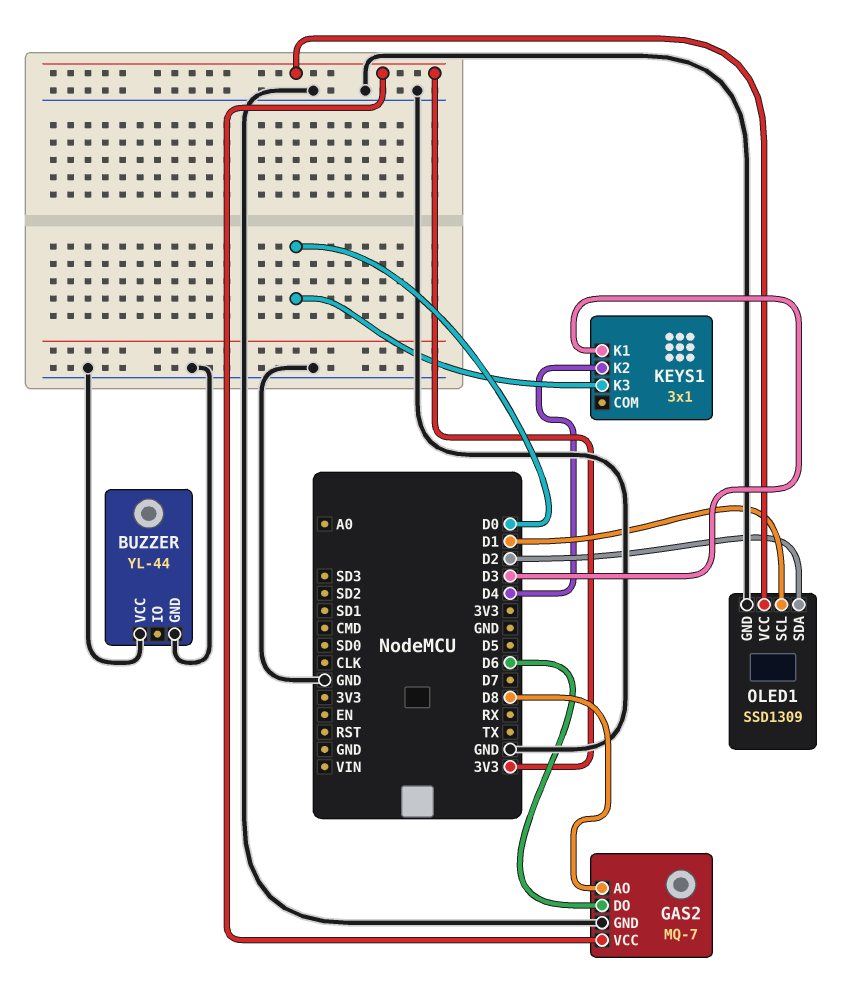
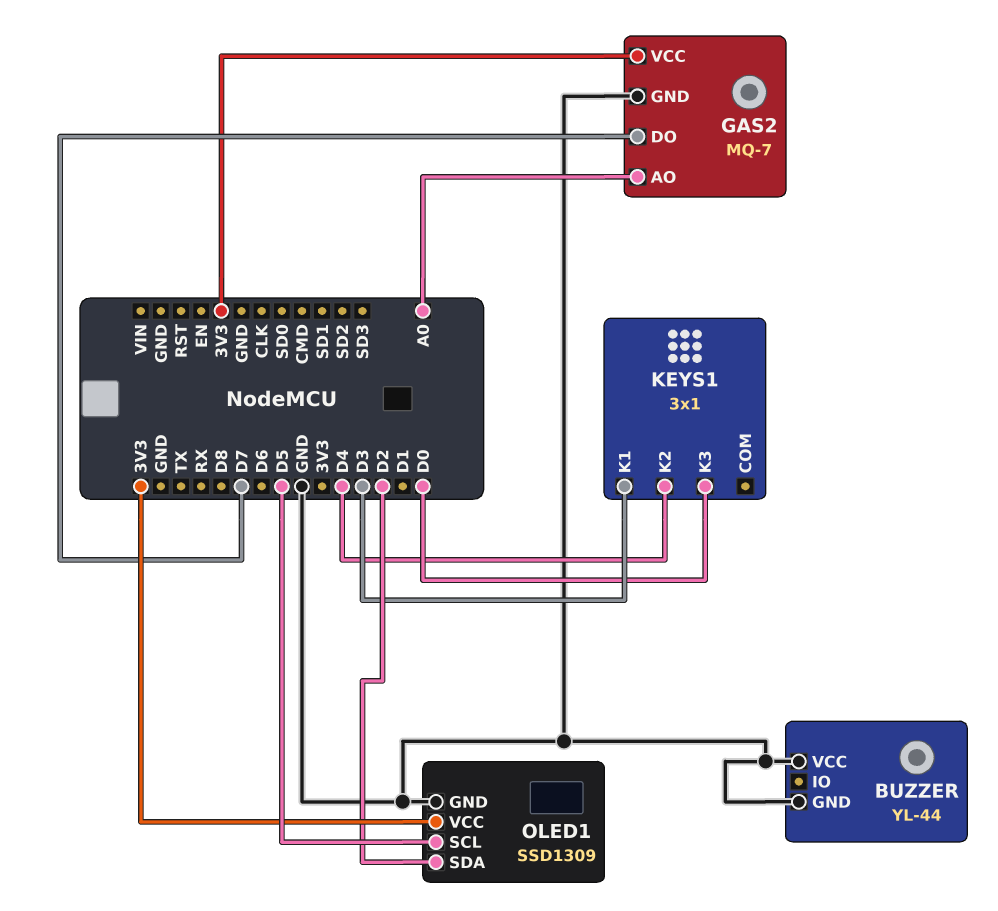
GAS2 pin AO: D8 -> A0
GAS2 pin DO: D6 -> D7
OLED1 pin SCL: D1 -> D5

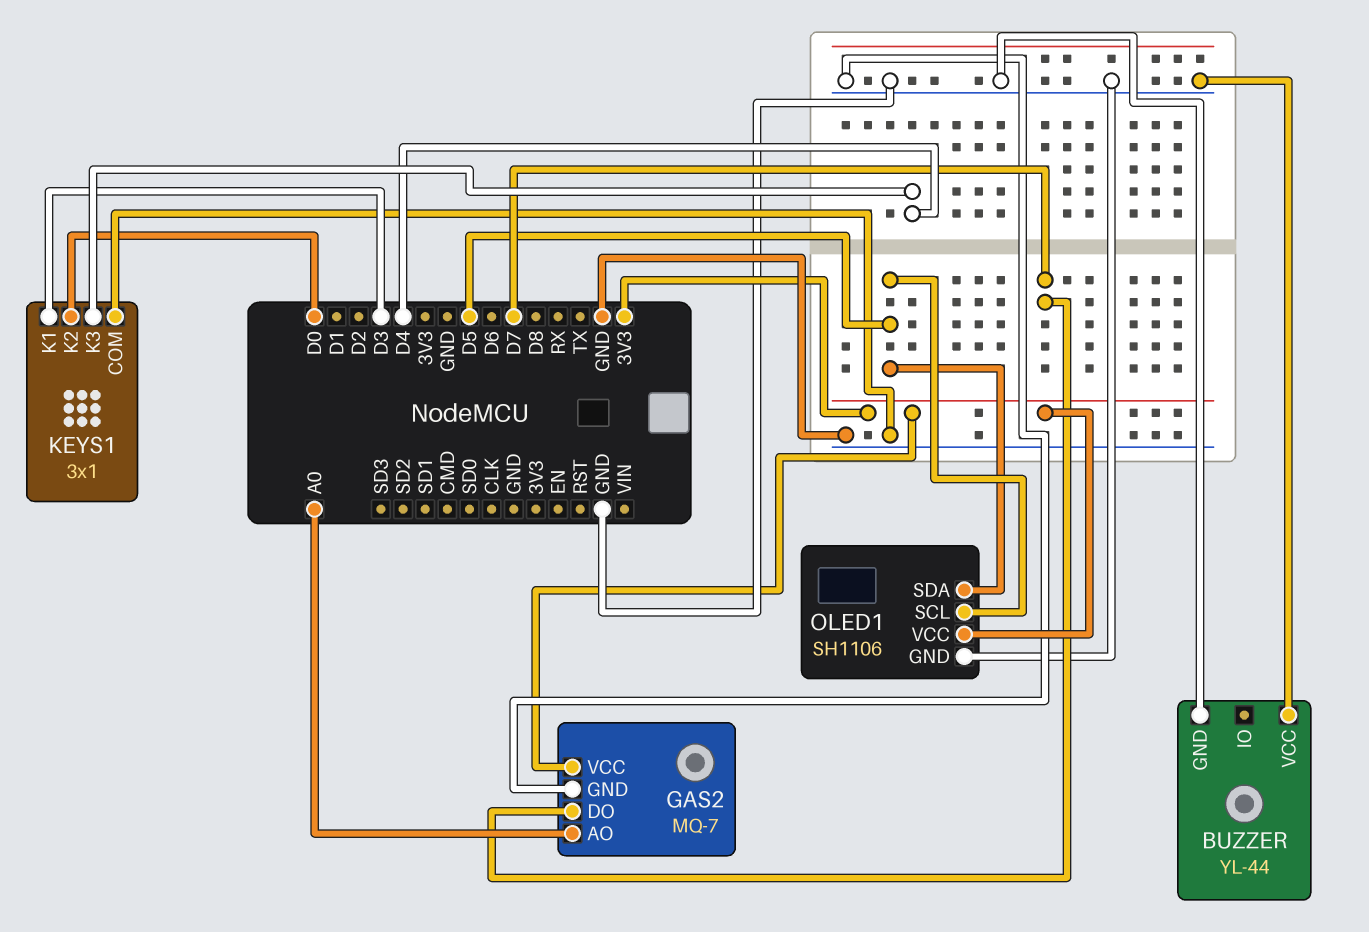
KEYS1 pin COM: none -> GND
KEYS1 pin K2: D4 -> D0
KEYS1 pin K3: D0 -> D4
OLED1: SSD1309 -> SH1106
OLED1 pin SDA: D2 -> D5

